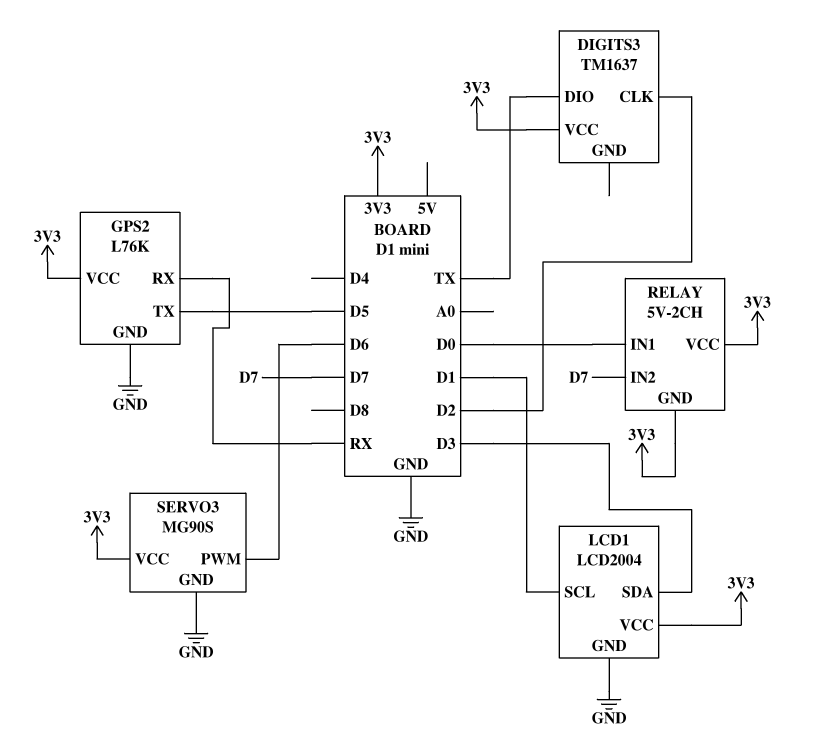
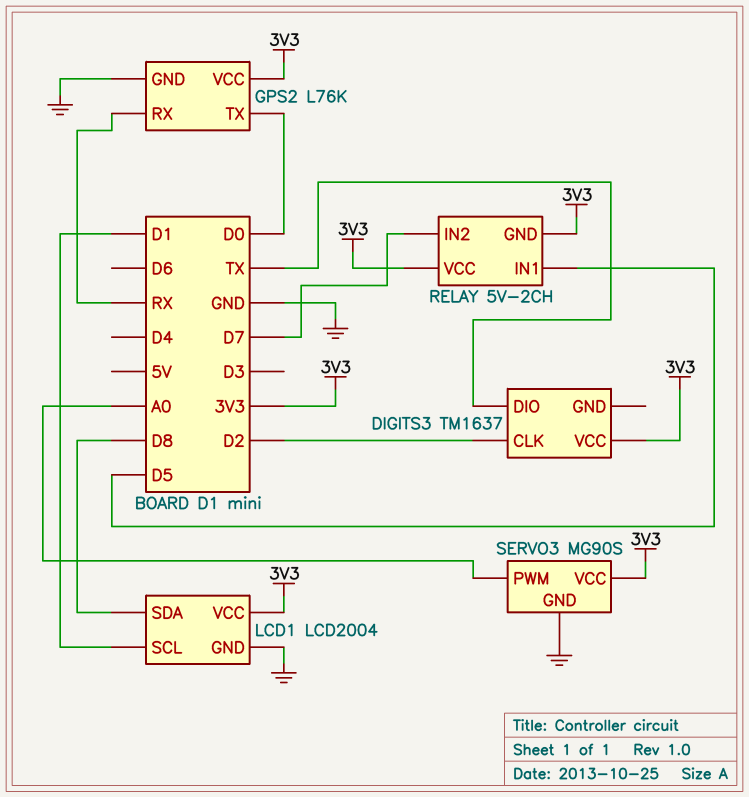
GPS2 pin TX: D5 -> D0
LCD1 pin SDA: D3 -> D8
RELAY pin IN1: D0 -> D5
SERVO3 pin PWM: D6 -> A0

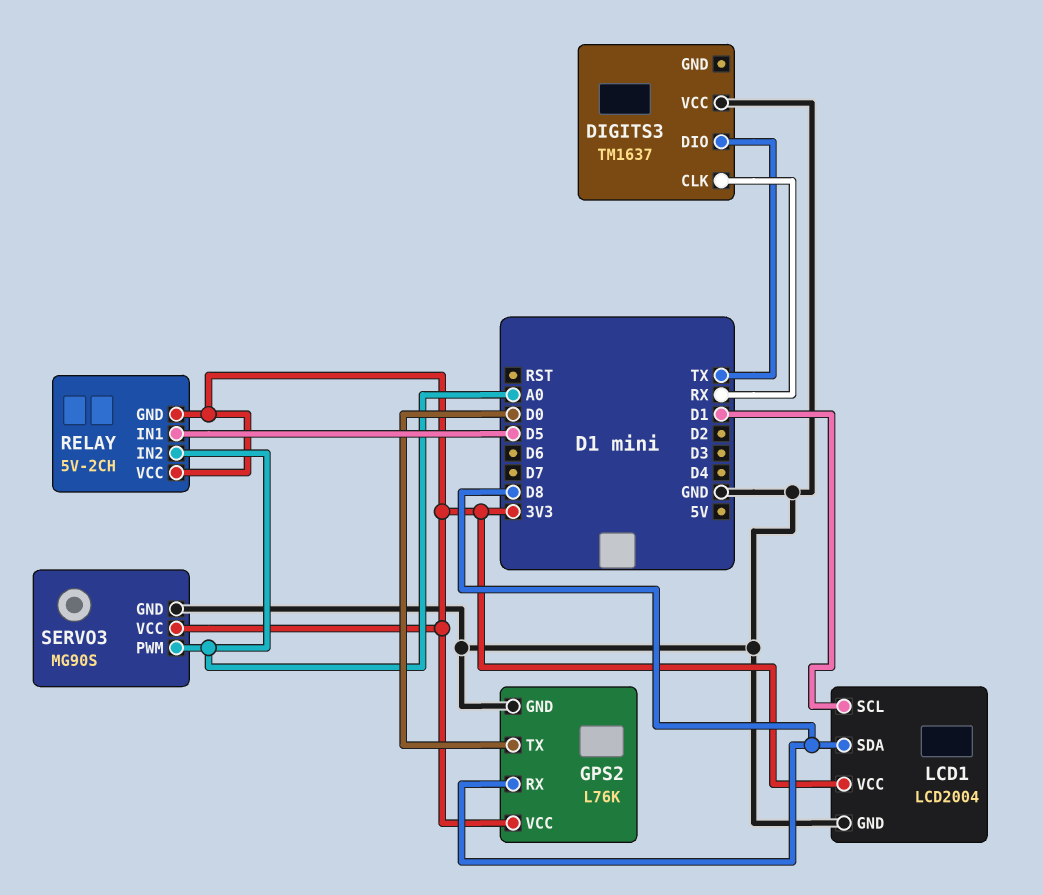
DIGITS3 pin CLK: D2 -> RX
DIGITS3 pin VCC: 3V3 -> GND
GPS2 pin RX: RX -> D8
RELAY pin IN2: D7 -> A0

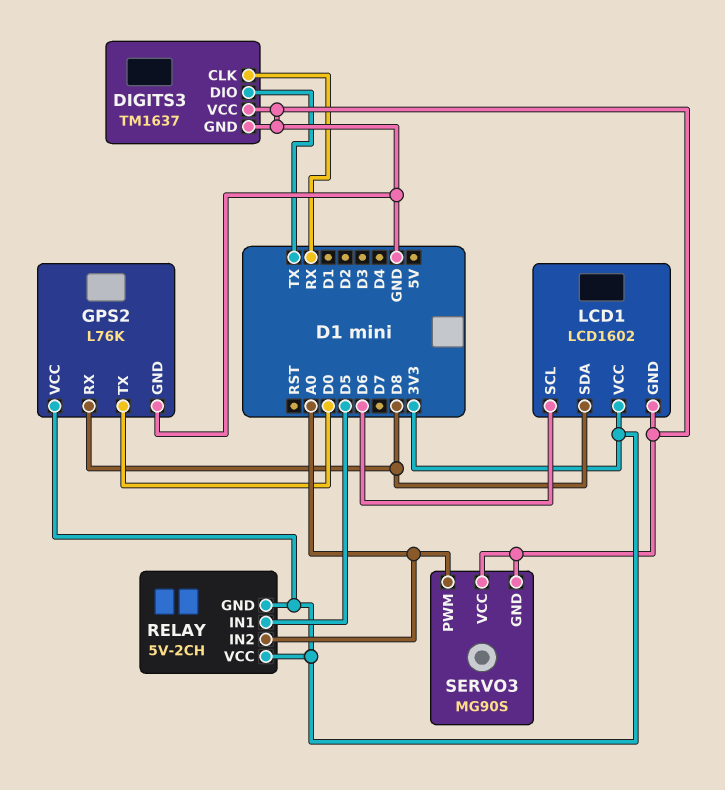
DIGITS3 pin GND: none -> GND
LCD1: LCD2004 -> LCD1602
LCD1 pin SCL: D1 -> D6
SERVO3 pin VCC: 3V3 -> GND

